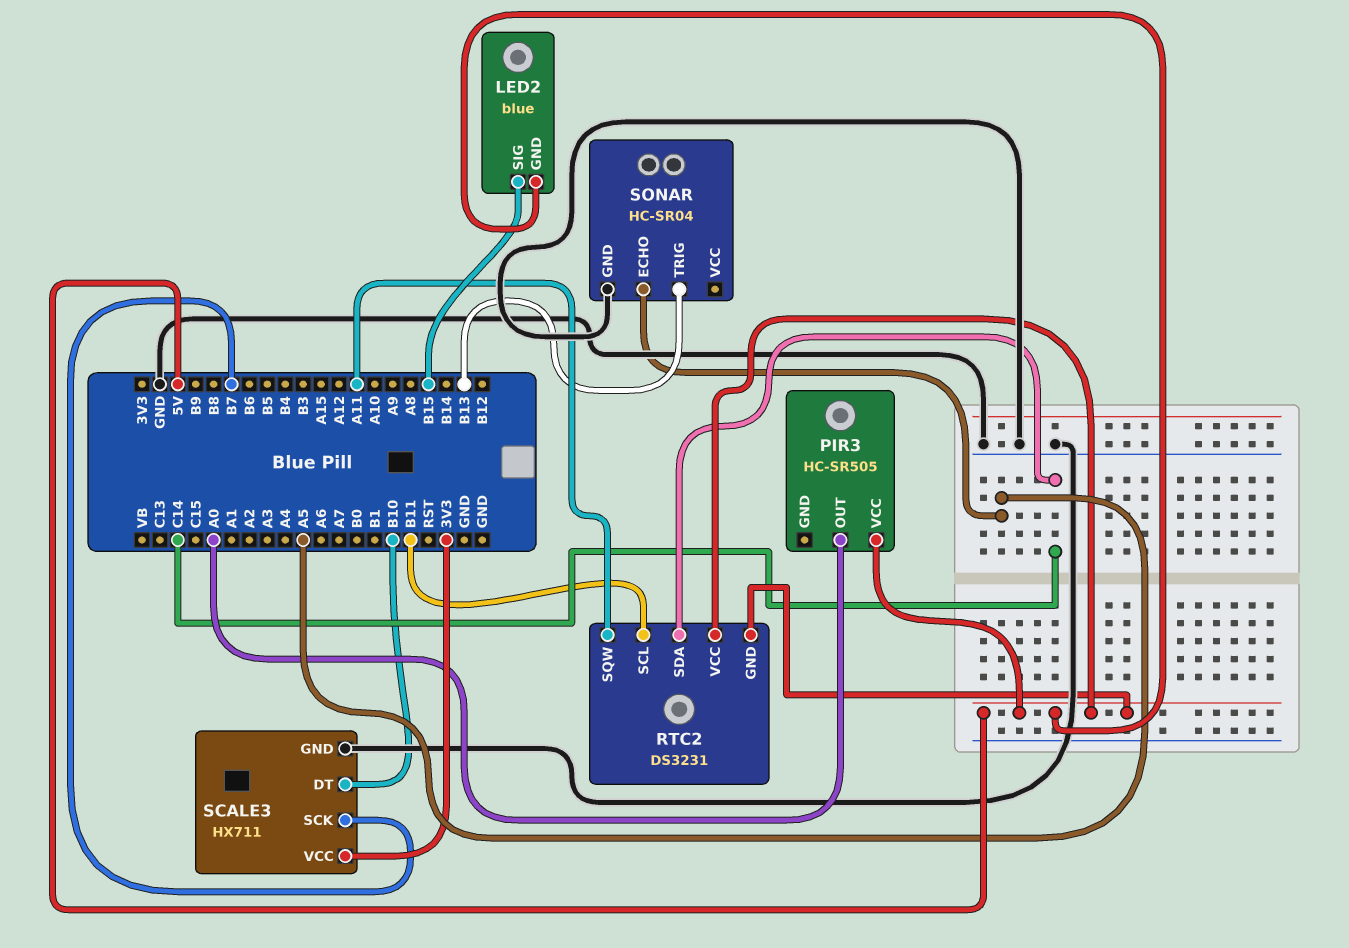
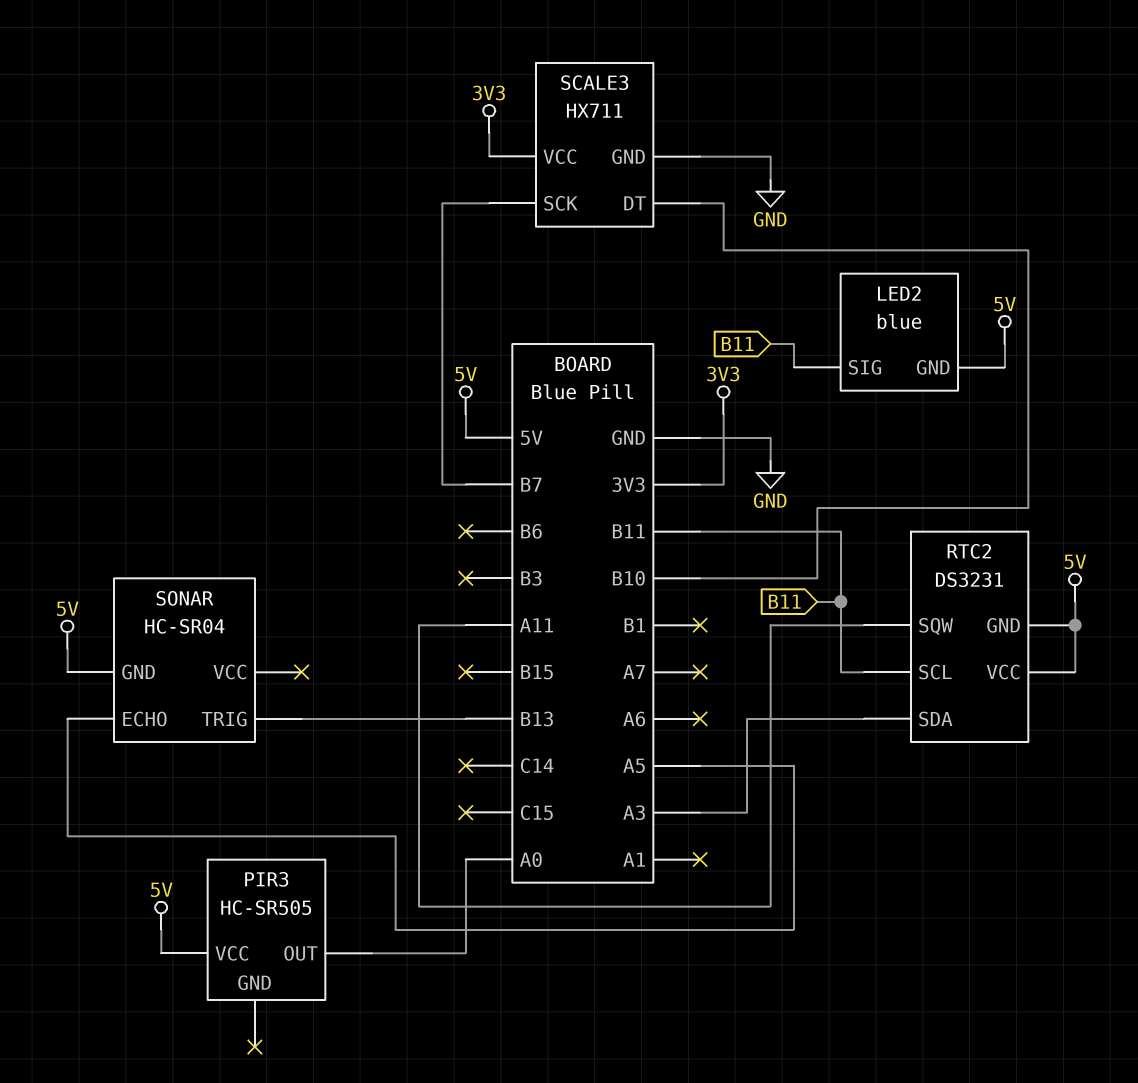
LED2 pin SIG: B15 -> B11
RTC2 pin SDA: C14 -> A3
SONAR pin GND: GND -> 5V

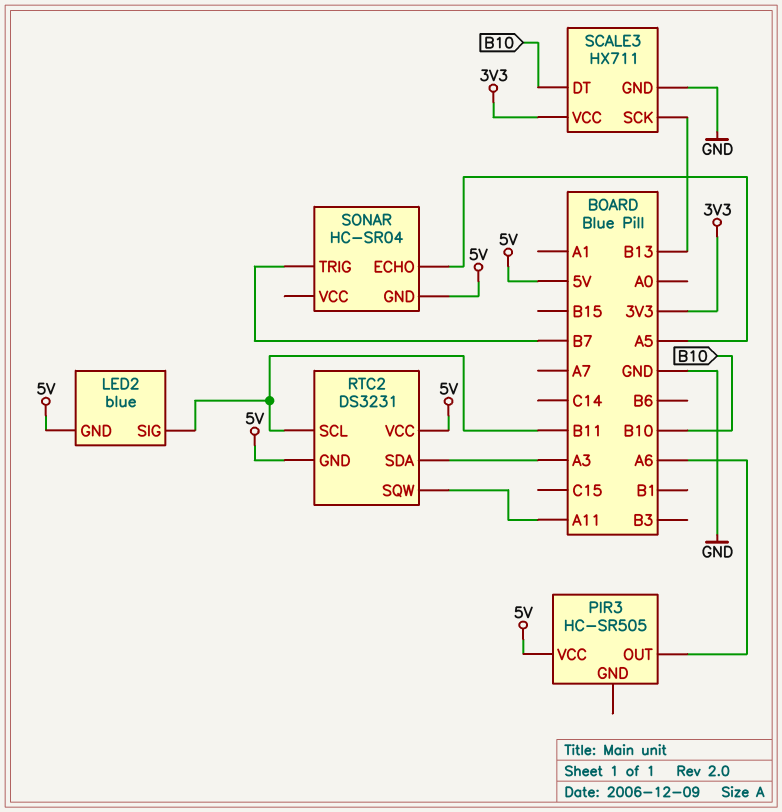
PIR3 pin OUT: A0 -> A6
SCALE3 pin SCK: B7 -> B13
SONAR pin TRIG: B13 -> B7

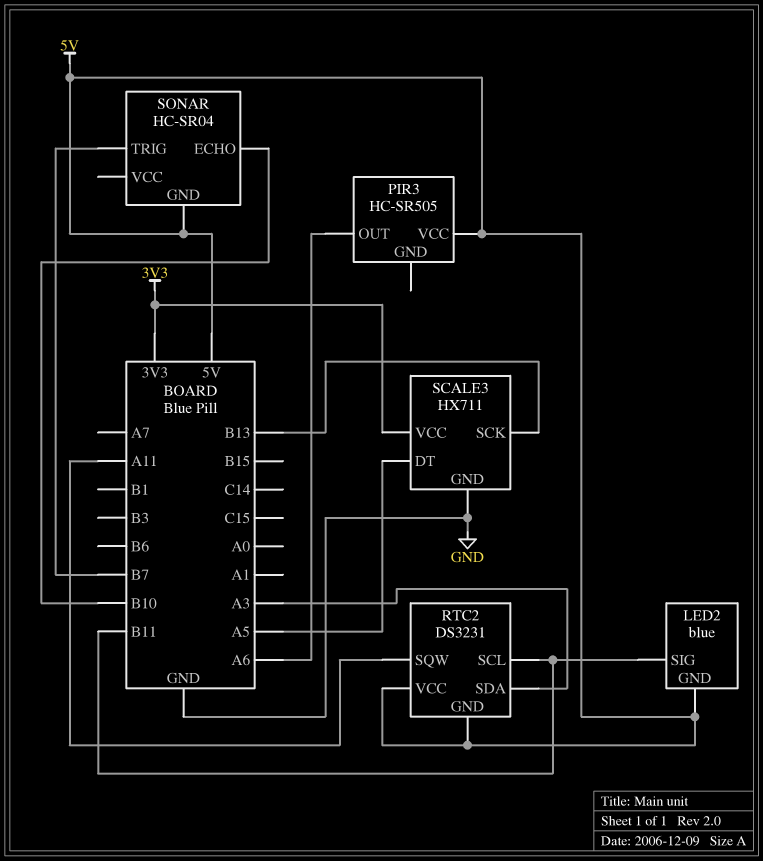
SCALE3 pin DT: B10 -> A5
SONAR pin ECHO: A5 -> B10

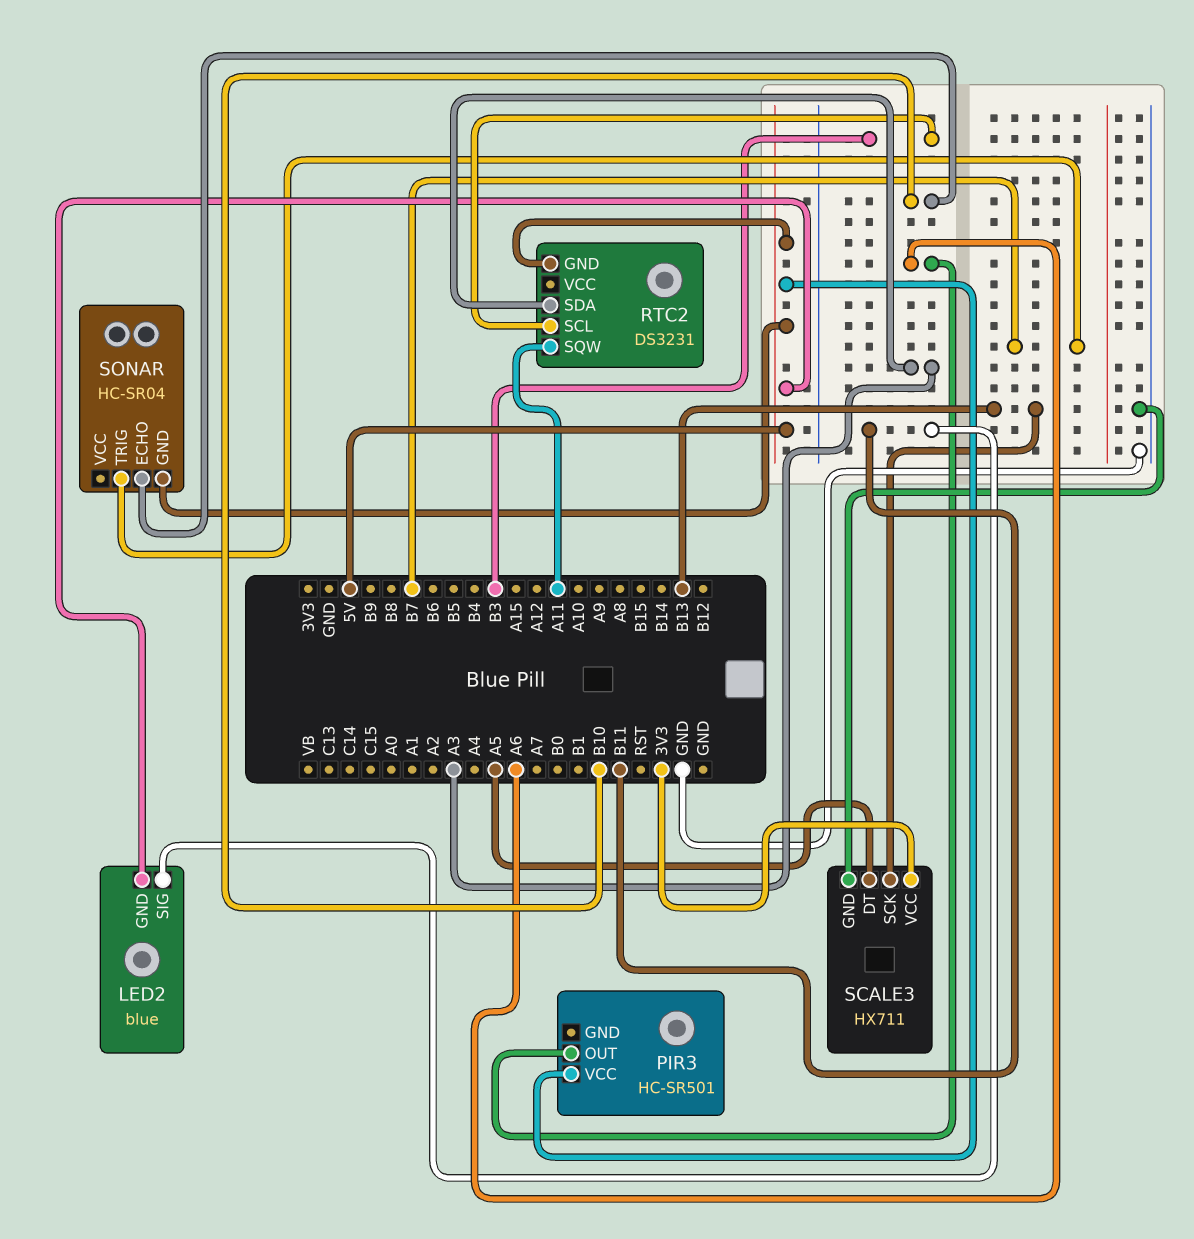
PIR3: HC-SR505 -> HC-SR501
RTC2 pin SCL: B11 -> B3
RTC2 pin VCC: 5V -> none

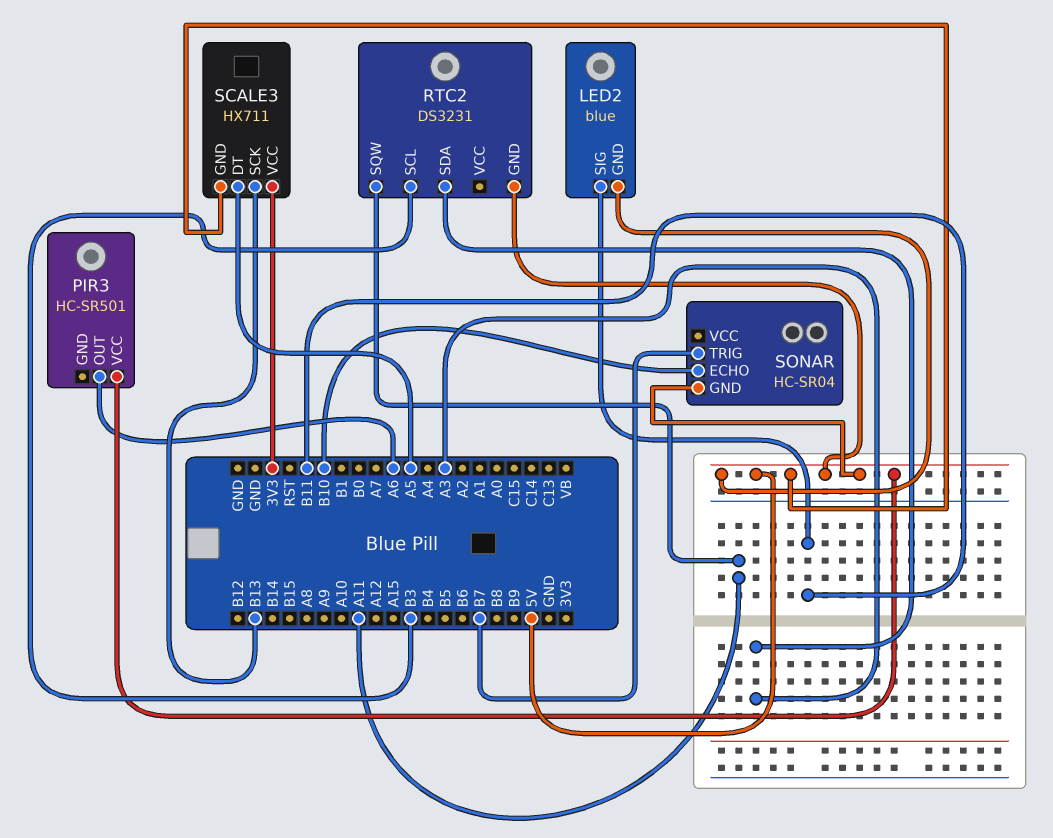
SCALE3 pin GND: GND -> 5V

